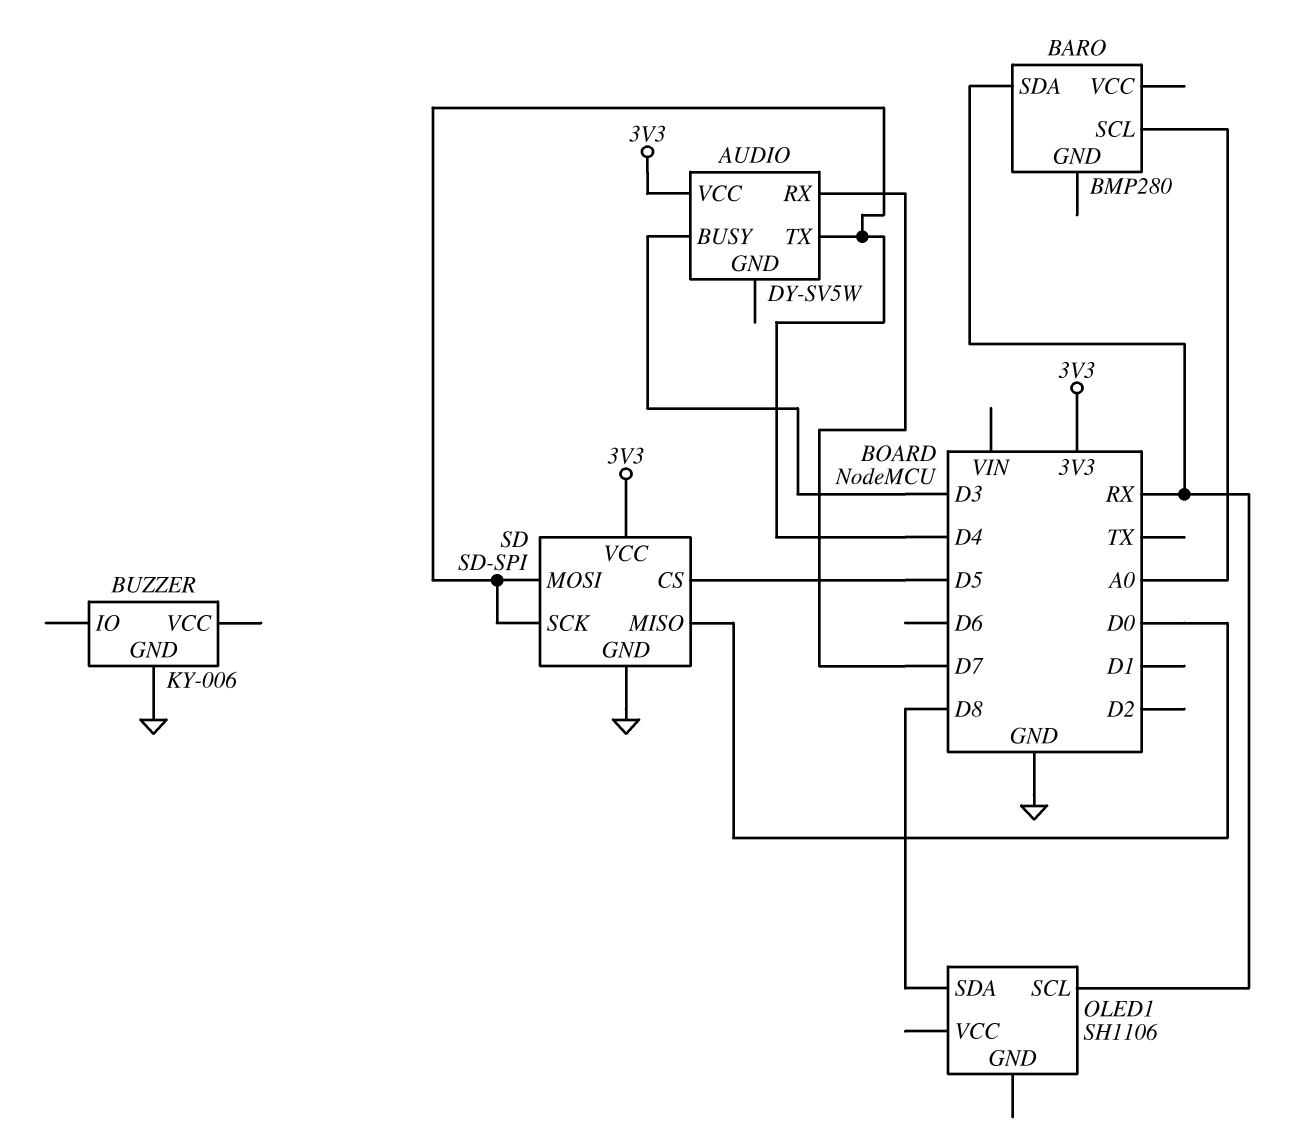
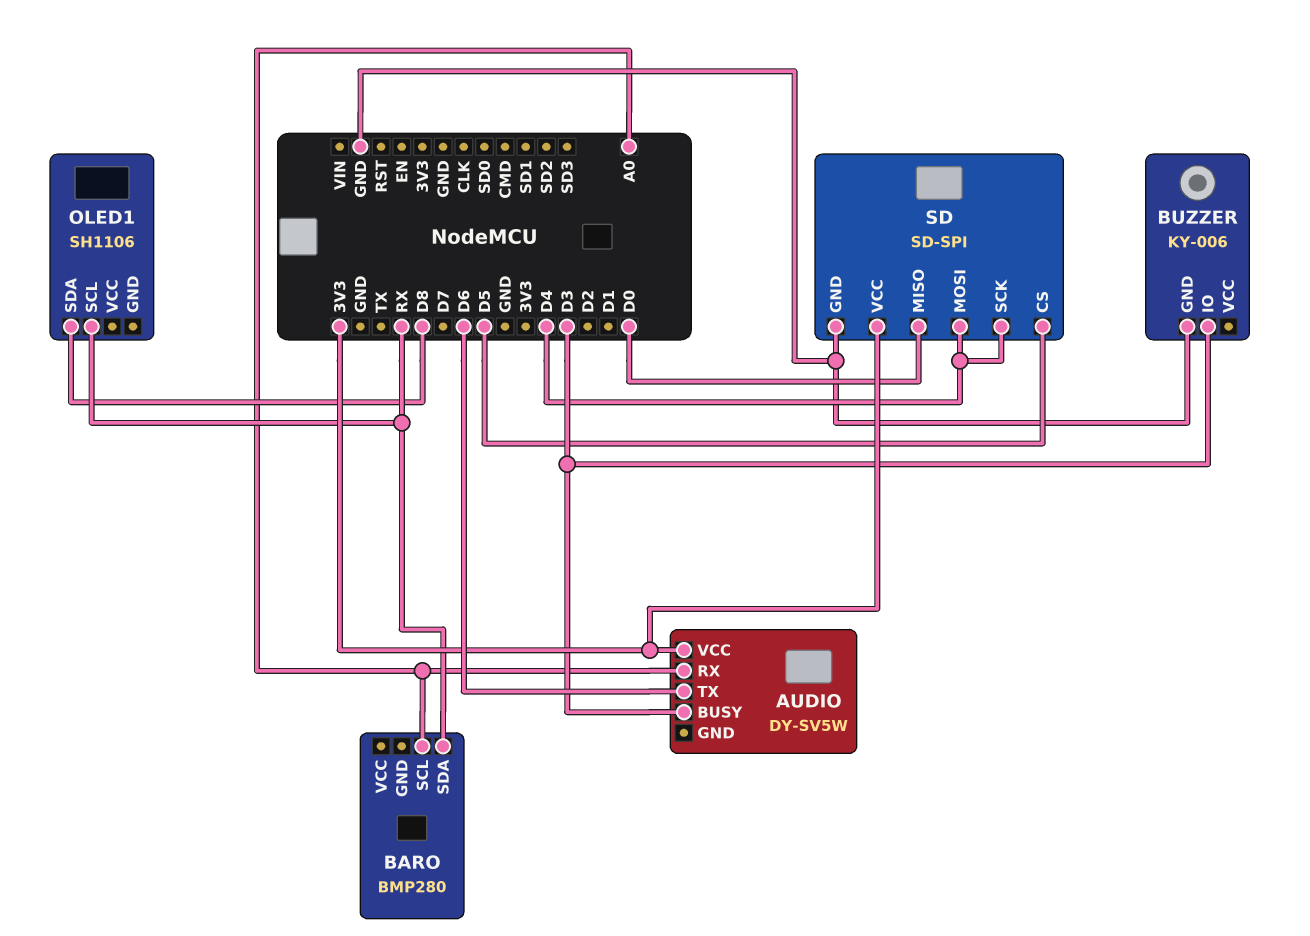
AUDIO pin RX: D7 -> A0
AUDIO pin TX: D4 -> D6
BUZZER pin IO: none -> D3

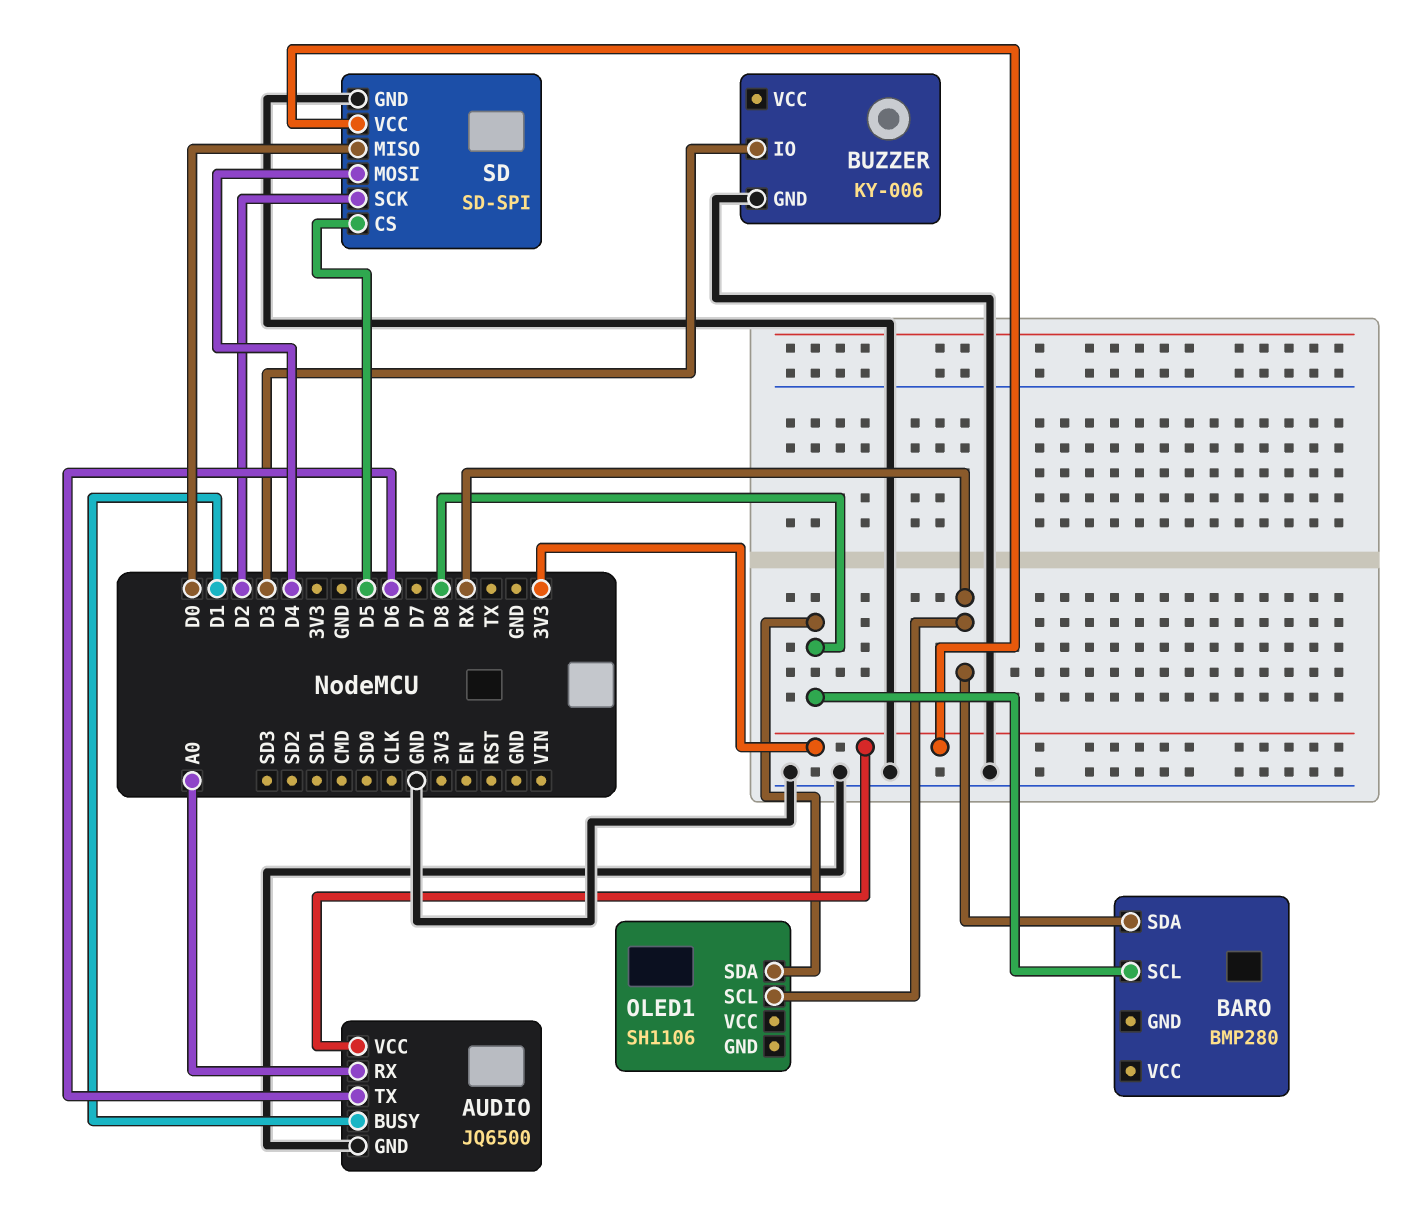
AUDIO: DY-SV5W -> JQ6500
AUDIO pin BUSY: D3 -> D1
AUDIO pin GND: none -> GND
BARO pin SCL: A0 -> D8
SD pin SCK: D4 -> D2

